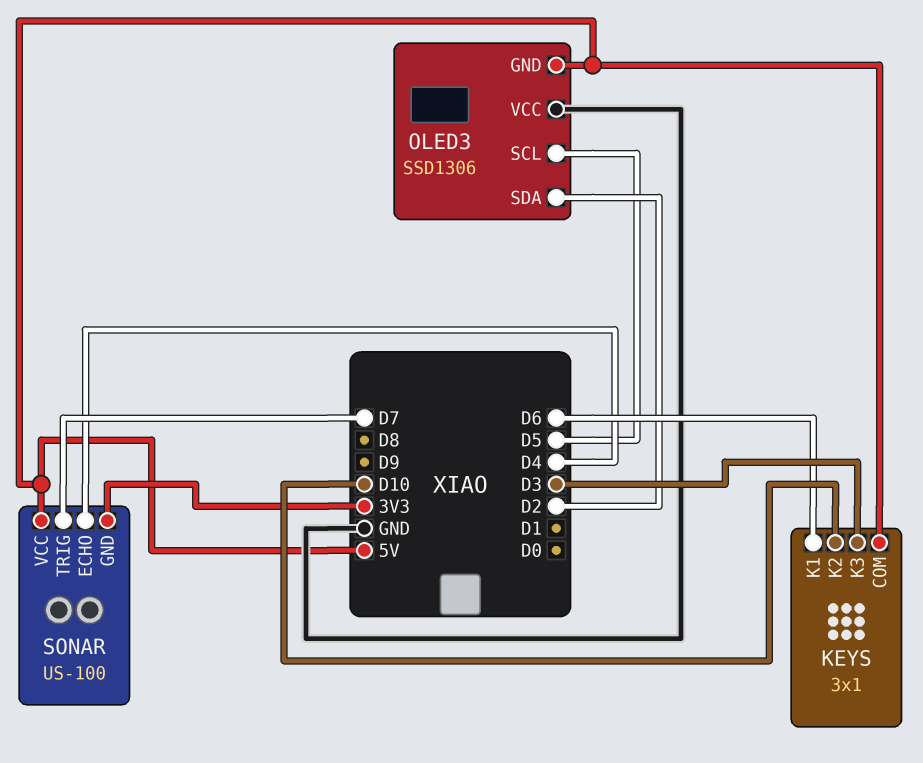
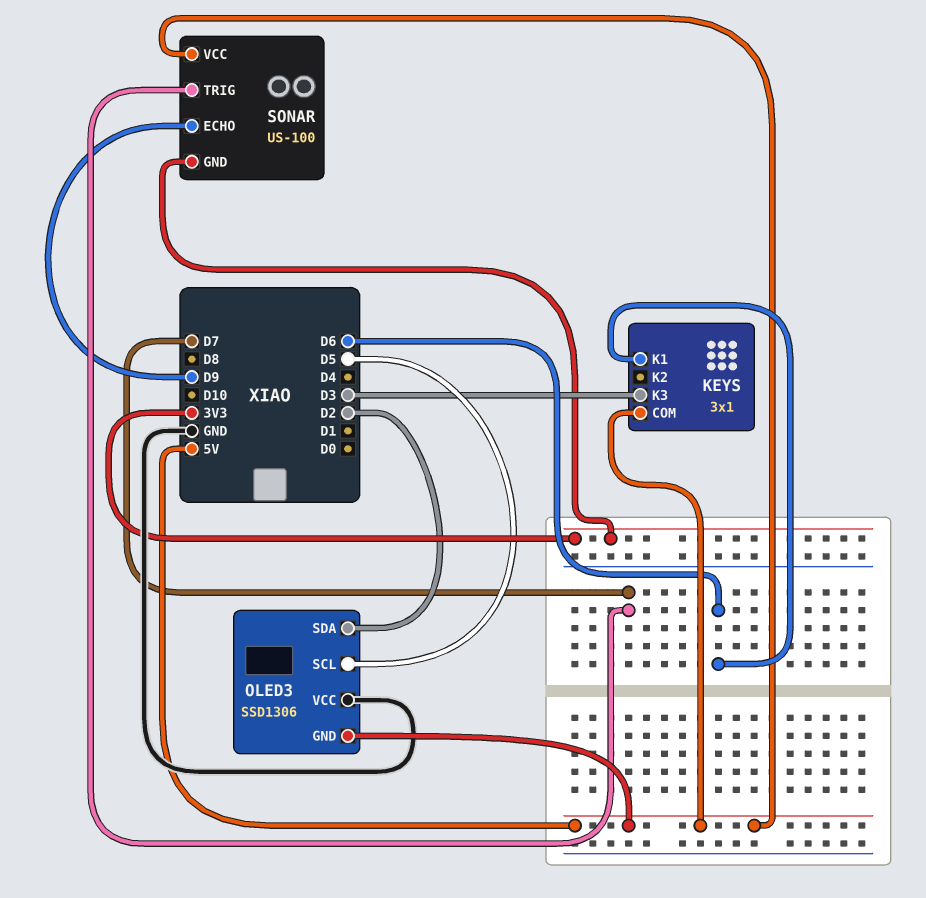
KEYS pin K2: D10 -> none
SONAR pin ECHO: D4 -> D9

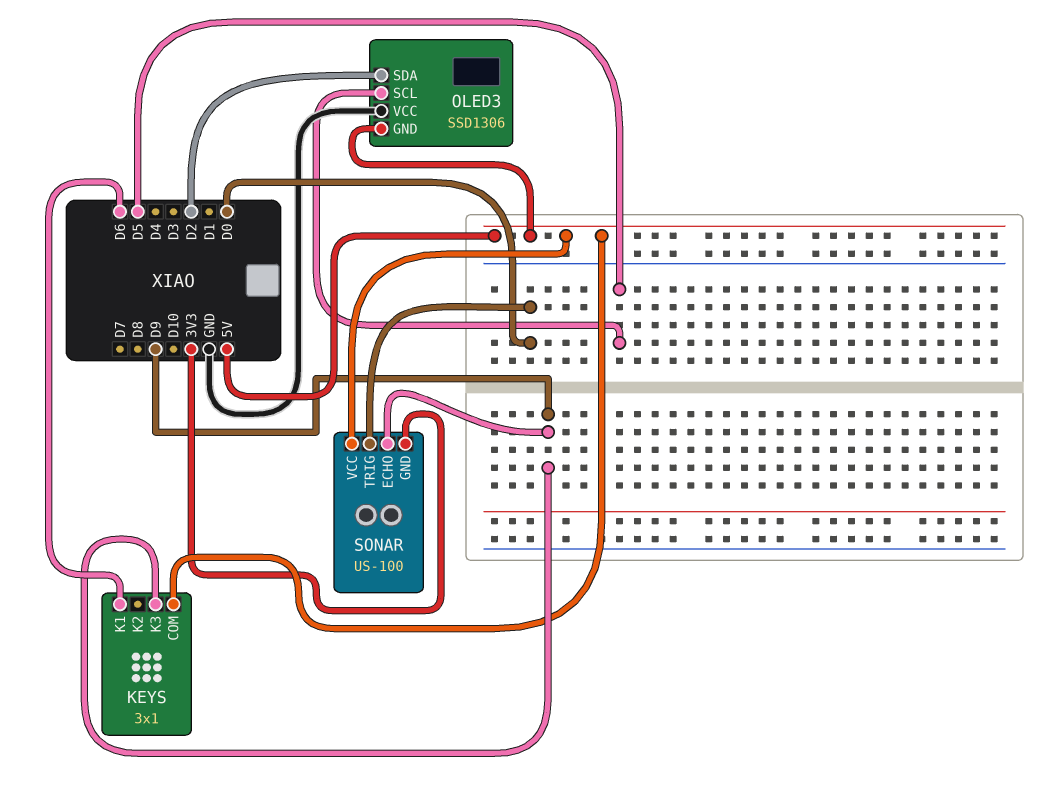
KEYS pin K3: D3 -> D9
SONAR pin TRIG: D7 -> D0

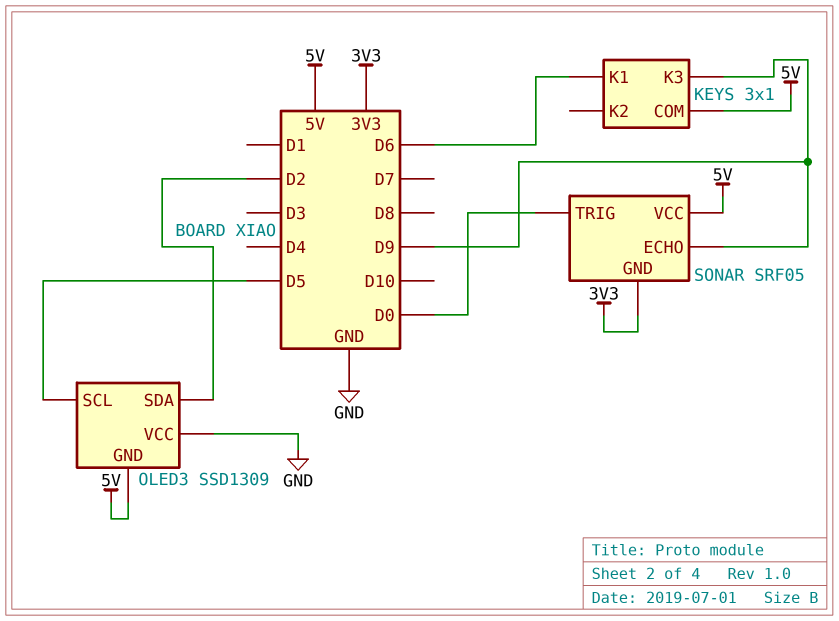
OLED3: SSD1306 -> SSD1309
SONAR: US-100 -> SRF05

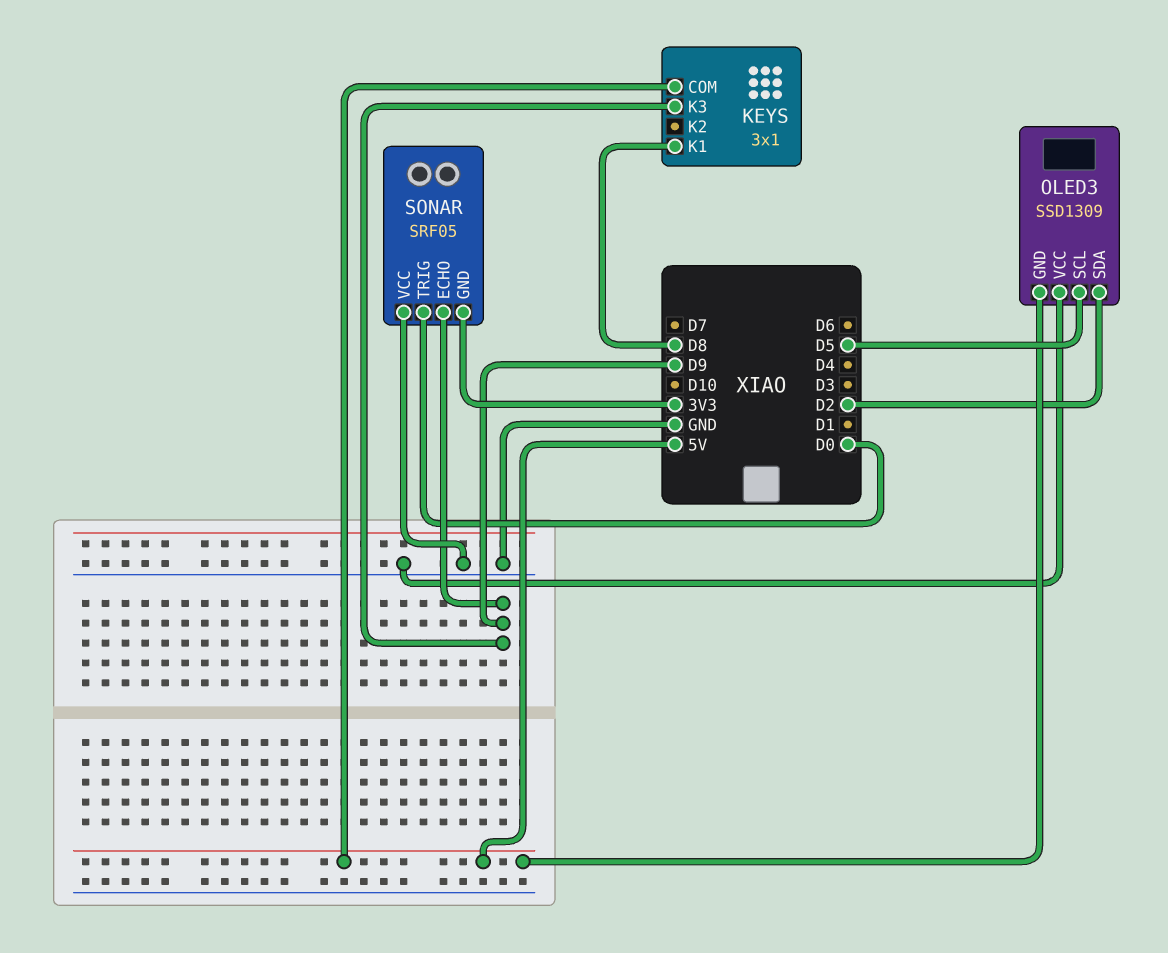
KEYS pin K1: D6 -> D8
SONAR pin VCC: 5V -> GND

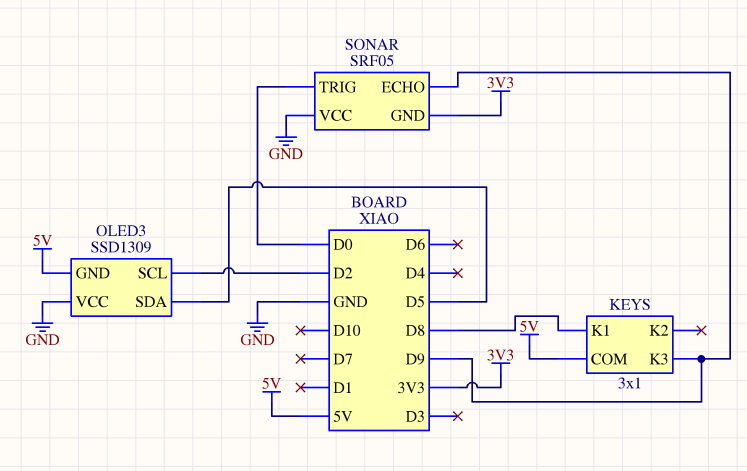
OLED3 pin SCL: D5 -> D2
OLED3 pin SDA: D2 -> D5

